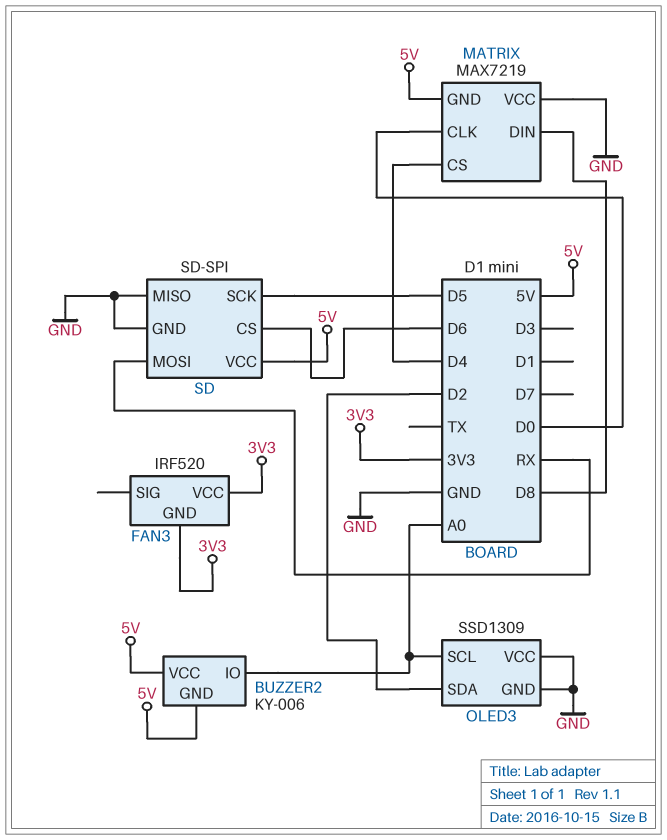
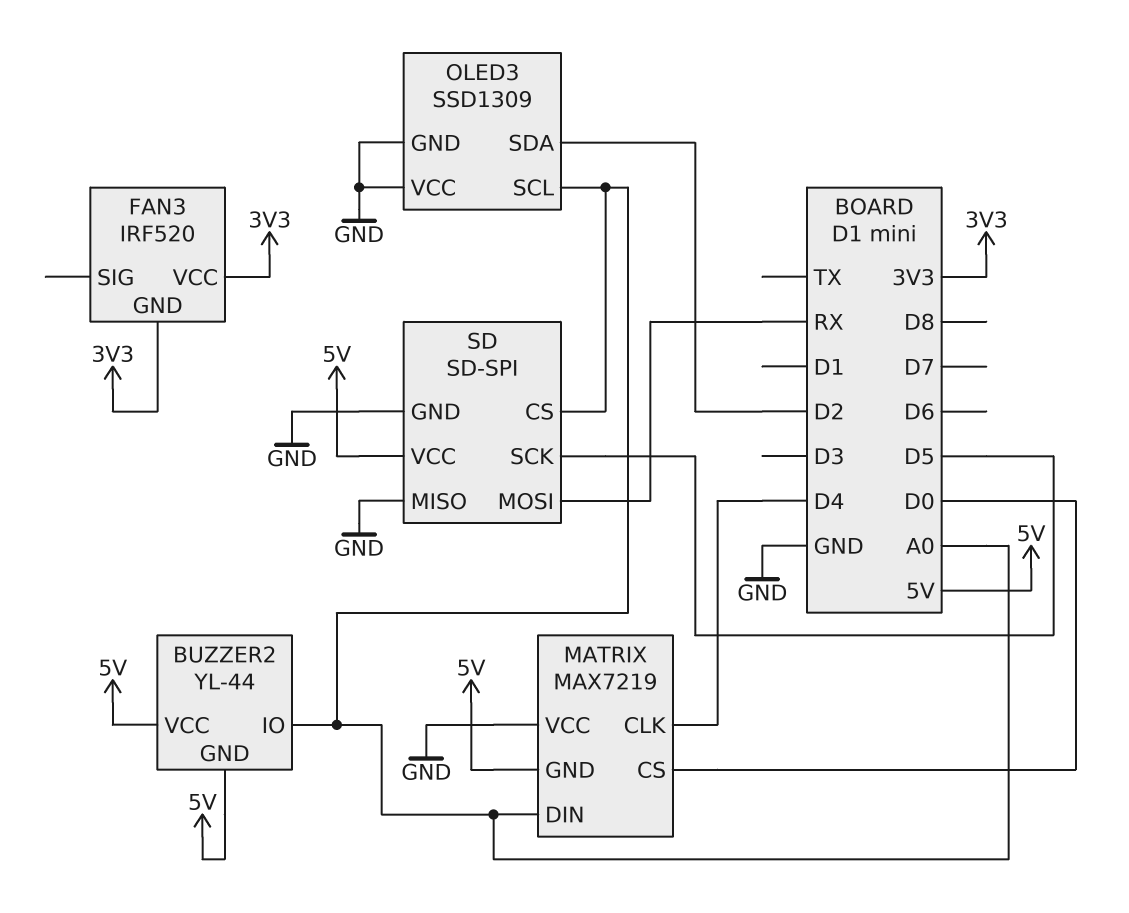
BUZZER2: KY-006 -> YL-44
MATRIX pin CLK: D0 -> D4
MATRIX pin CS: D4 -> D0
MATRIX pin DIN: D8 -> A0
SD pin CS: D6 -> A0

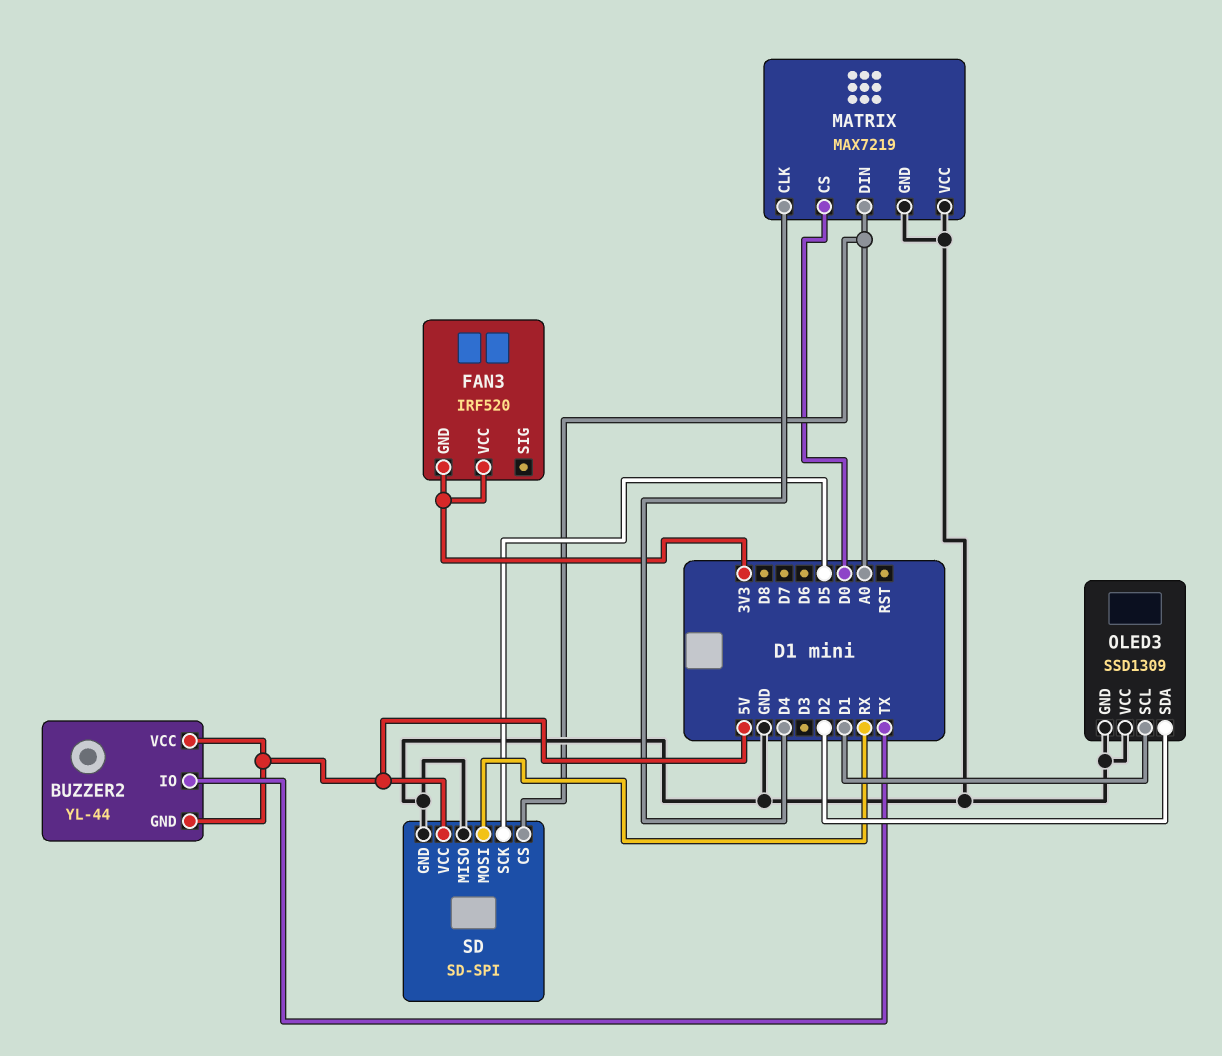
BUZZER2 pin IO: A0 -> TX
MATRIX pin GND: 5V -> GND
OLED3 pin SCL: A0 -> D1

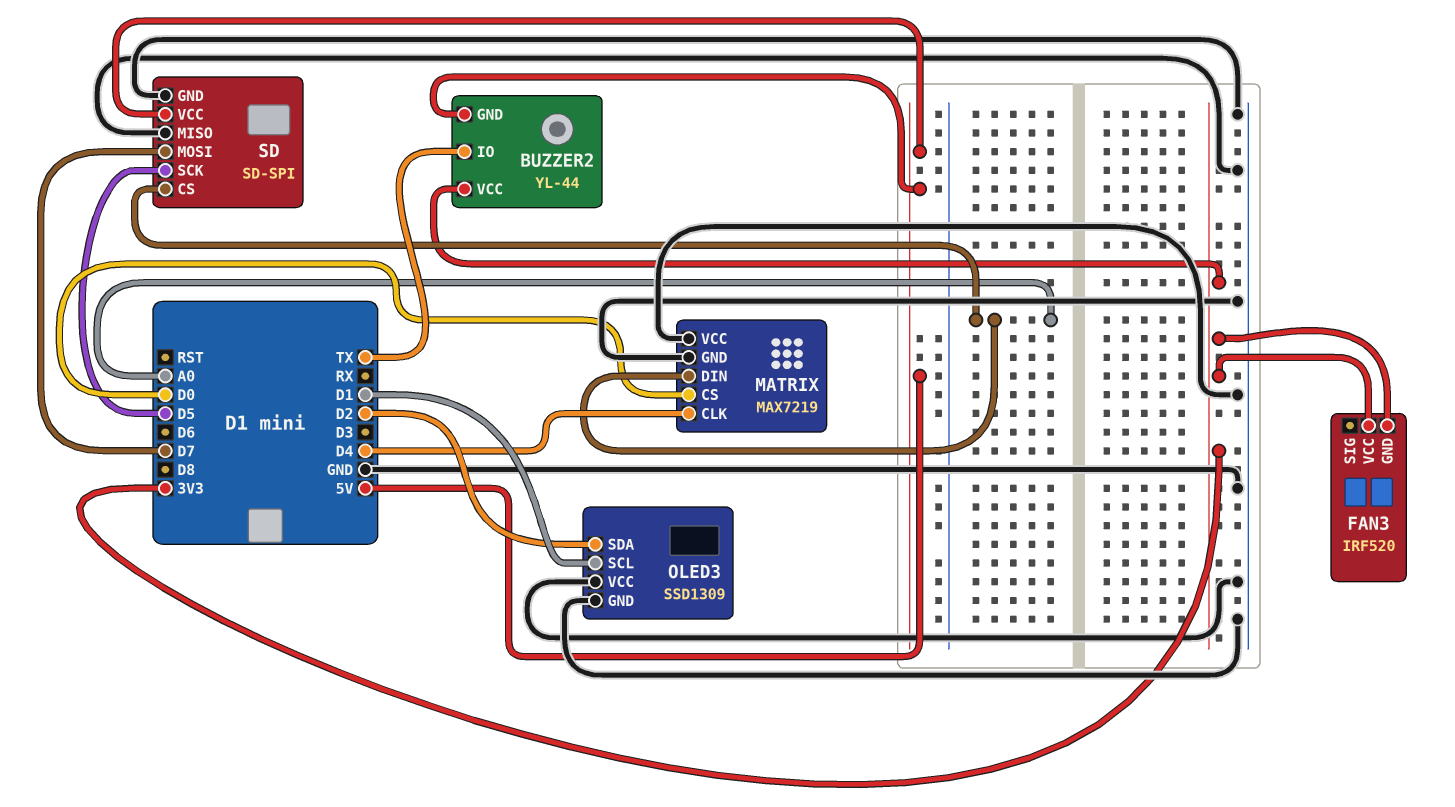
BUZZER2 pin VCC: 5V -> 3V3
SD pin MOSI: RX -> D7

